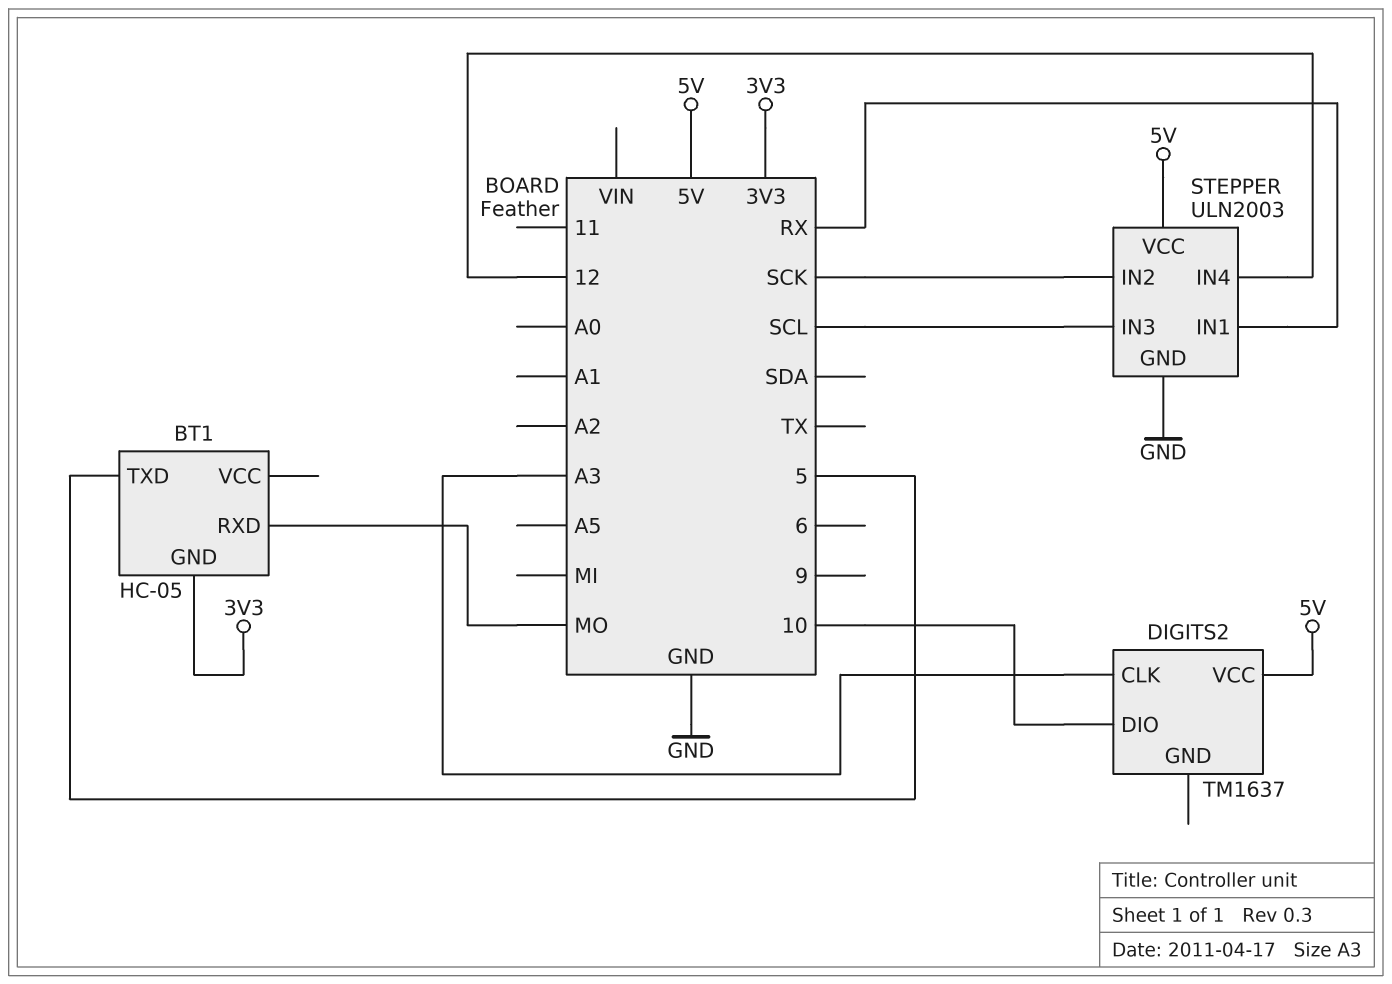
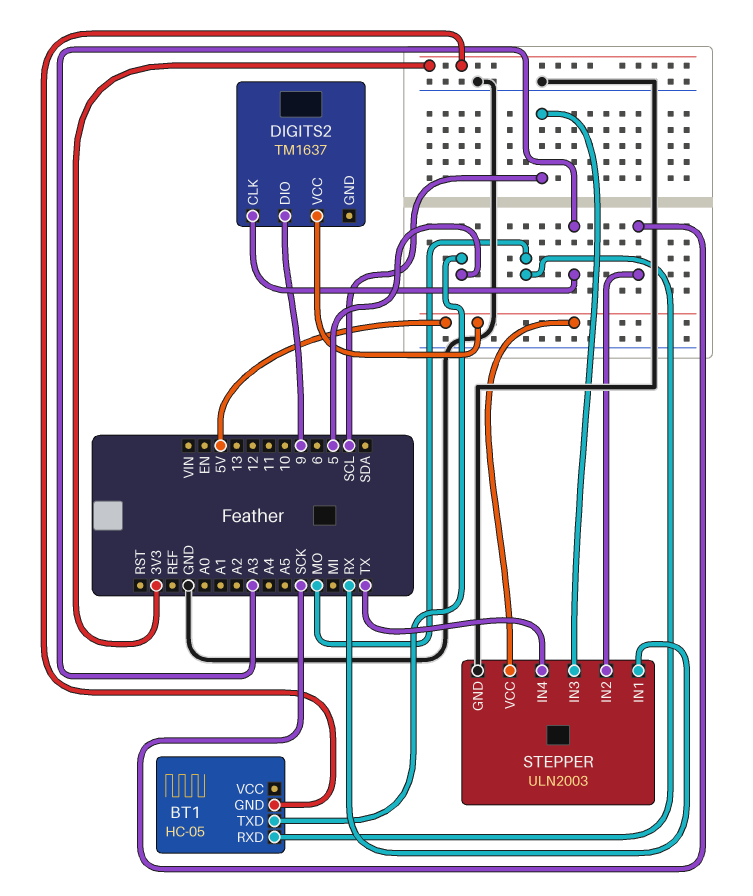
DIGITS2 pin DIO: 10 -> 9
STEPPER pin IN4: 12 -> TX

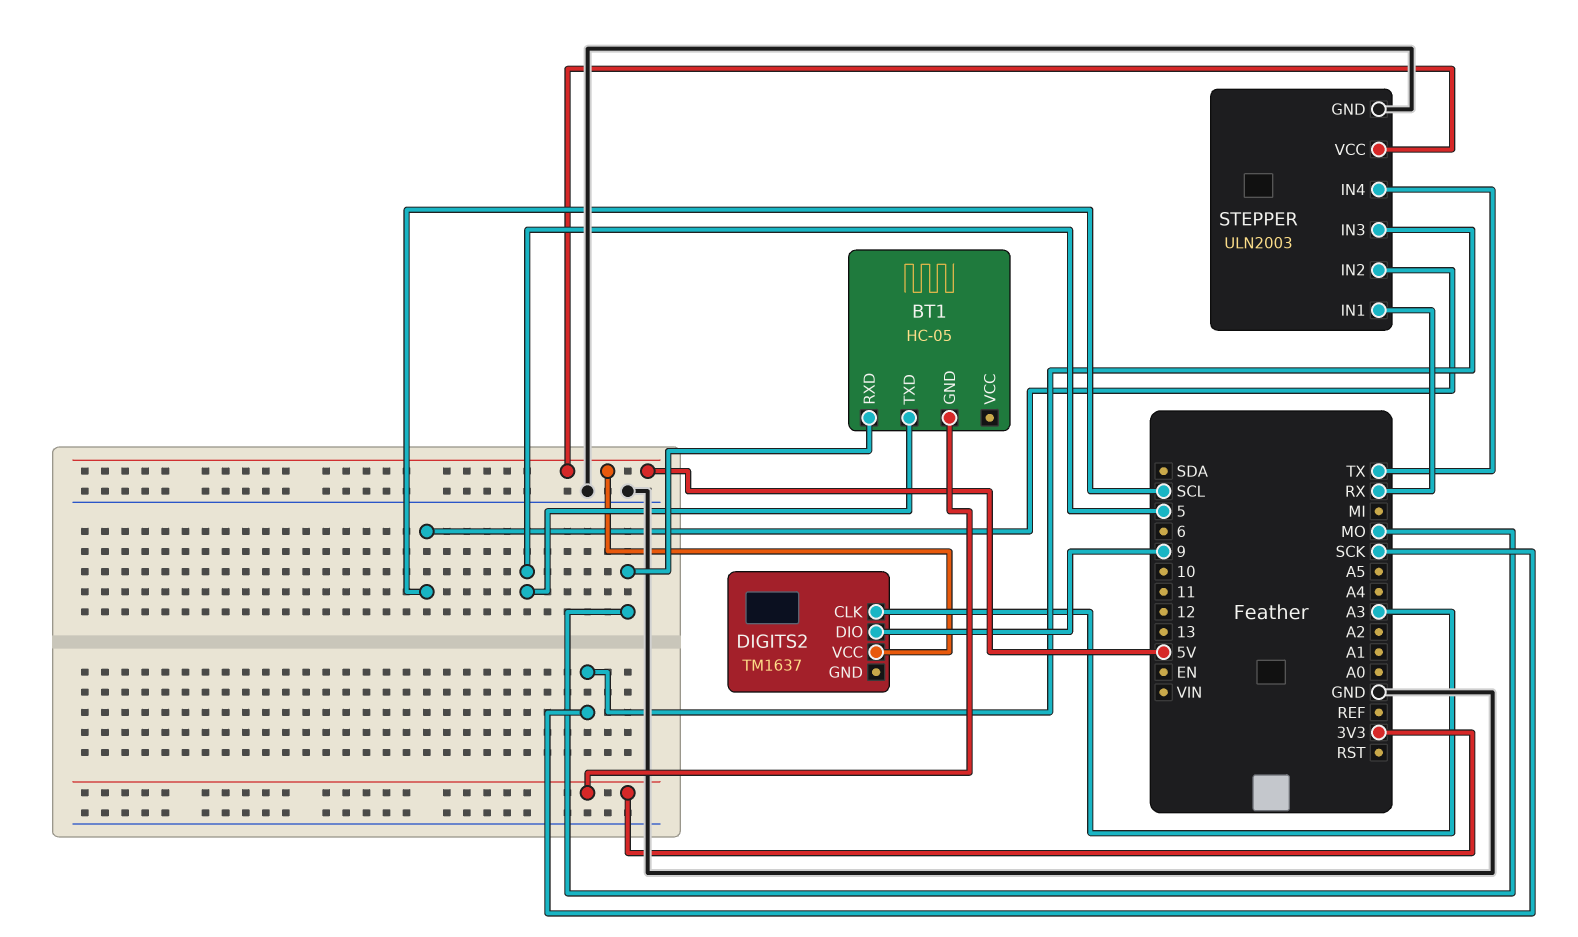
STEPPER pin IN2: SCK -> SCL
STEPPER pin IN3: SCL -> SCK

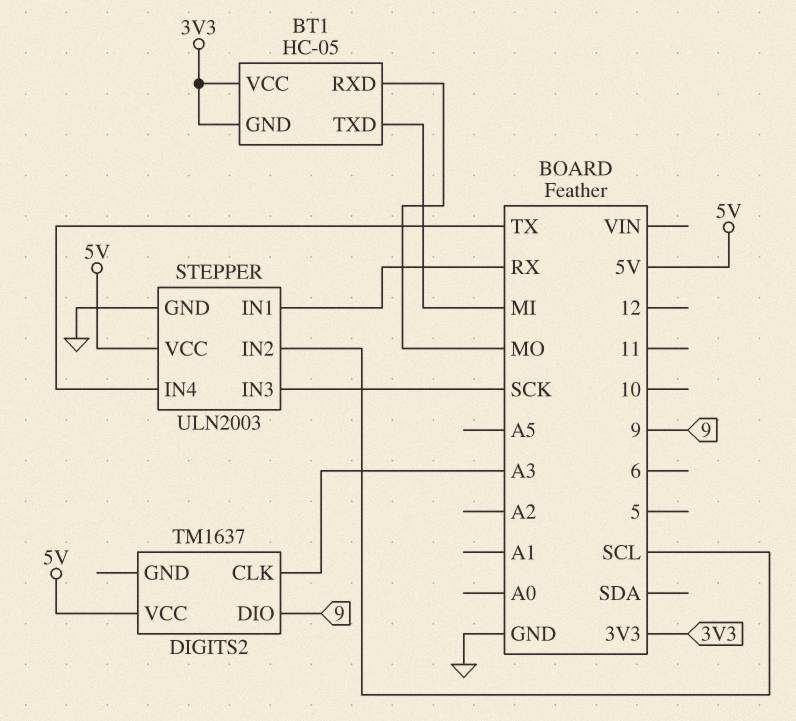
BT1 pin TXD: 5 -> MI
BT1 pin VCC: none -> 3V3

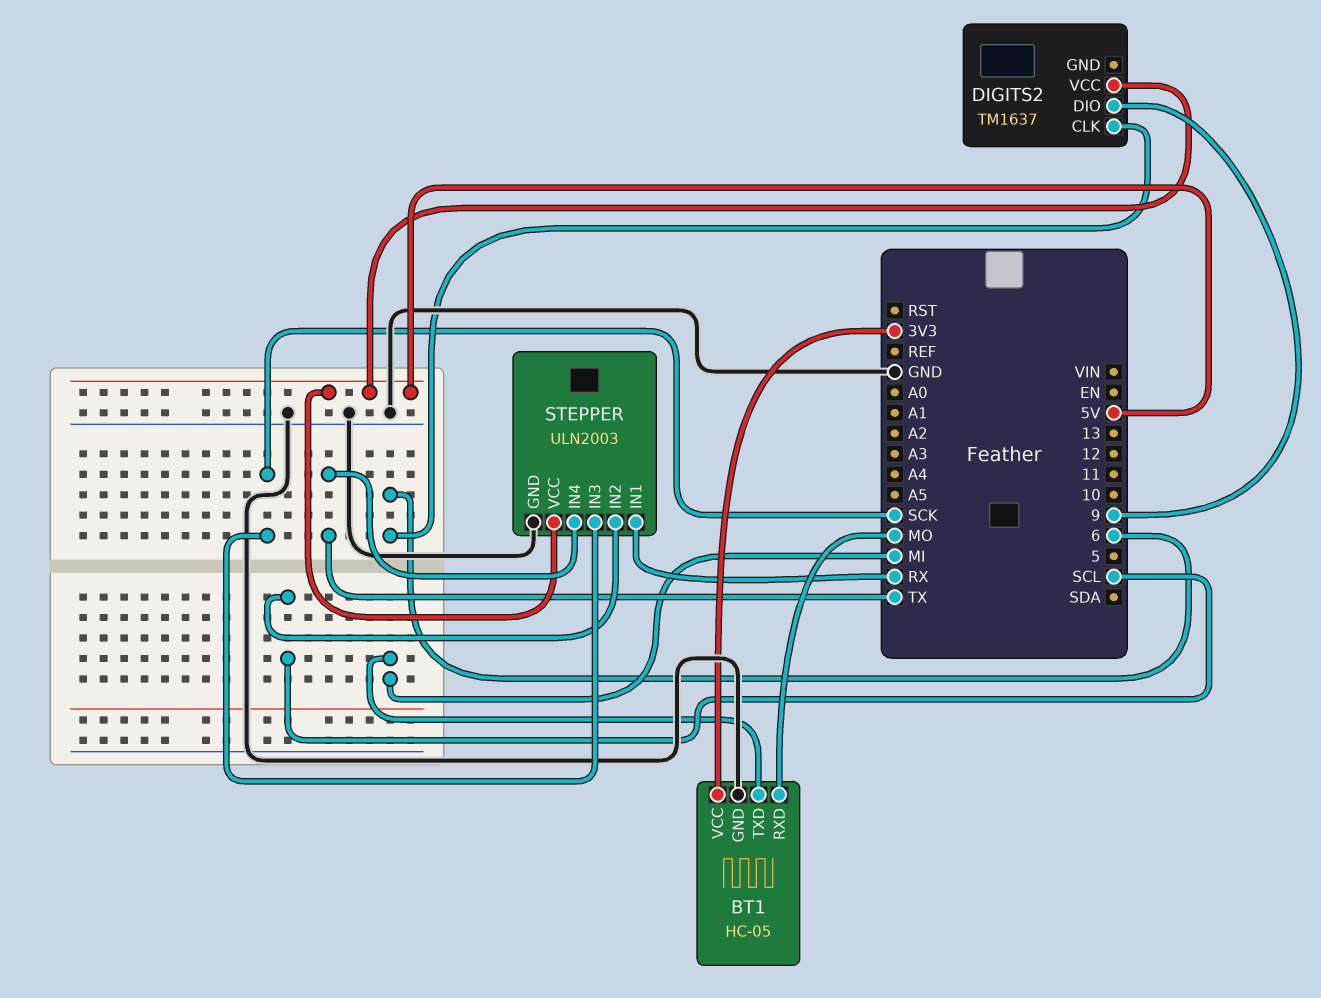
BT1 pin GND: 3V3 -> GND
DIGITS2 pin CLK: A3 -> 6

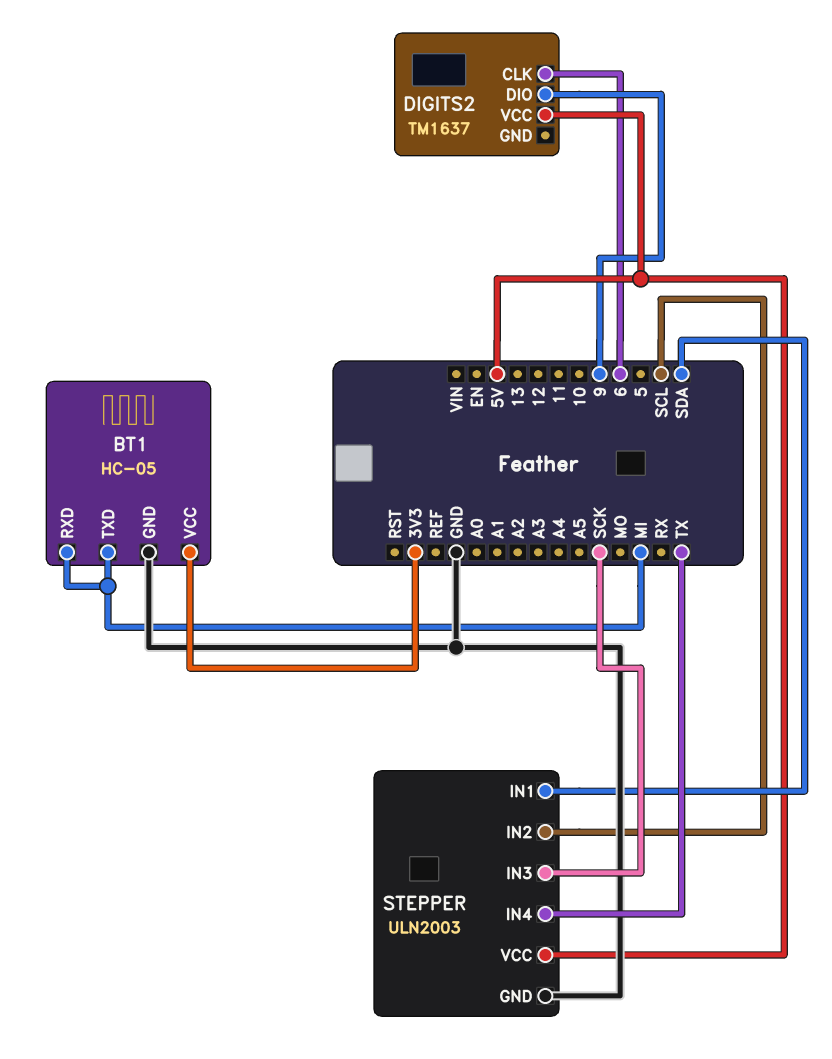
BT1 pin RXD: MO -> MI
STEPPER pin IN1: RX -> SDA

